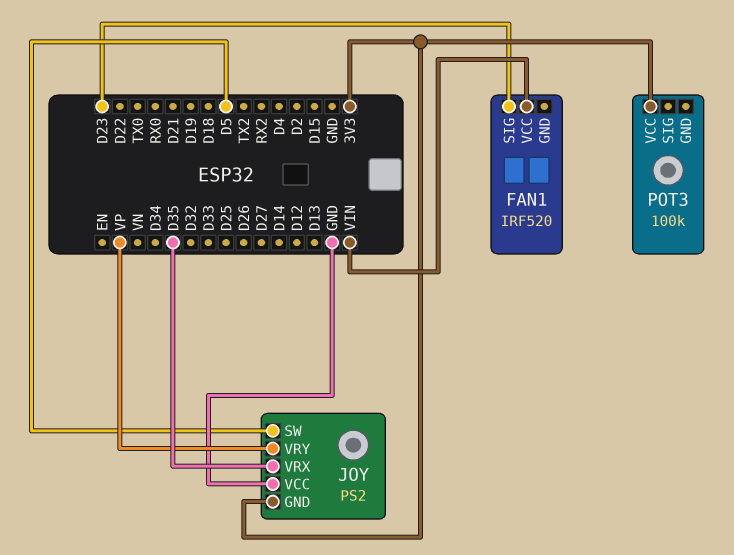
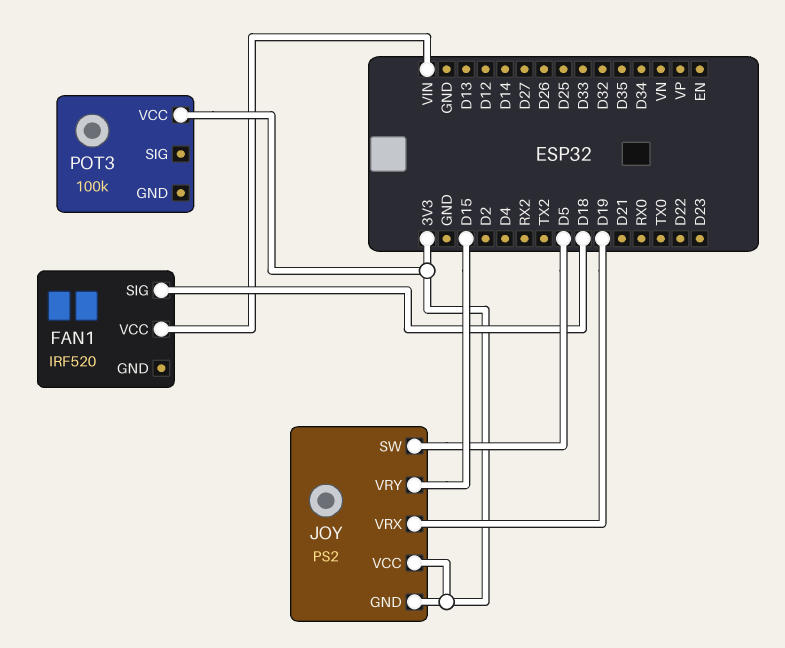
FAN1 pin SIG: D23 -> D18
JOY pin VCC: GND -> 3V3
JOY pin VRX: D35 -> D19
JOY pin VRY: VP -> D15

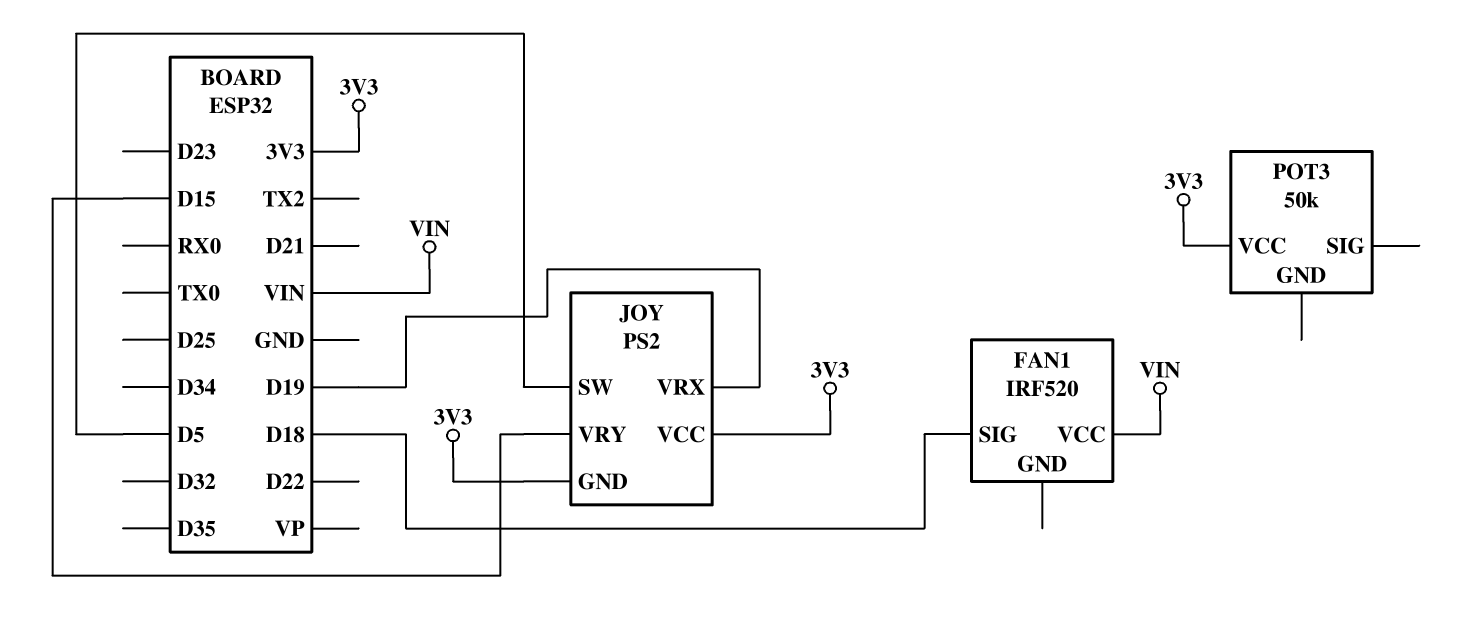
POT3: 100k -> 50k

